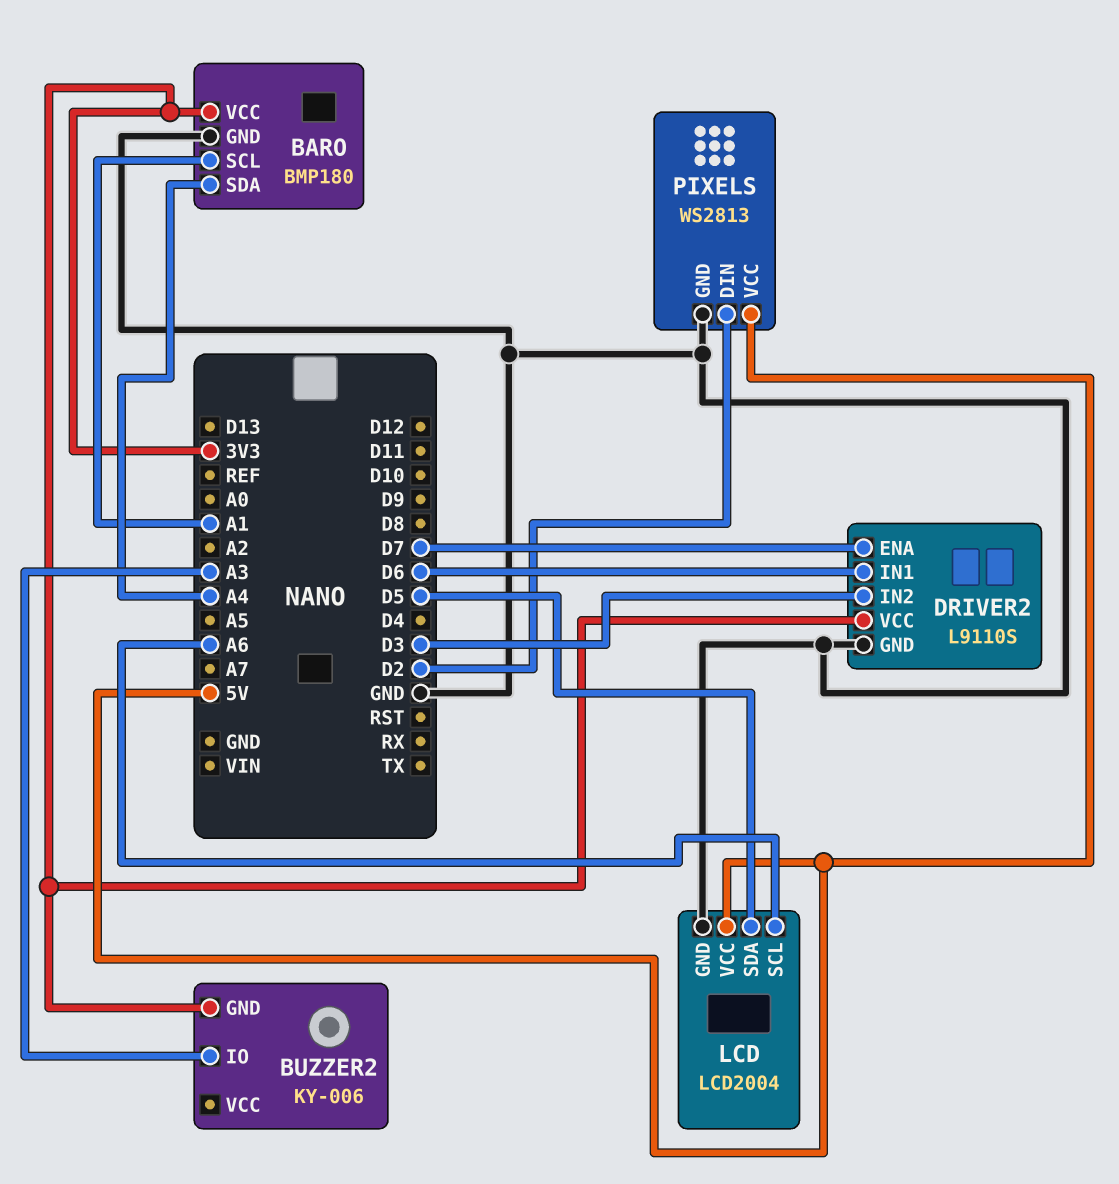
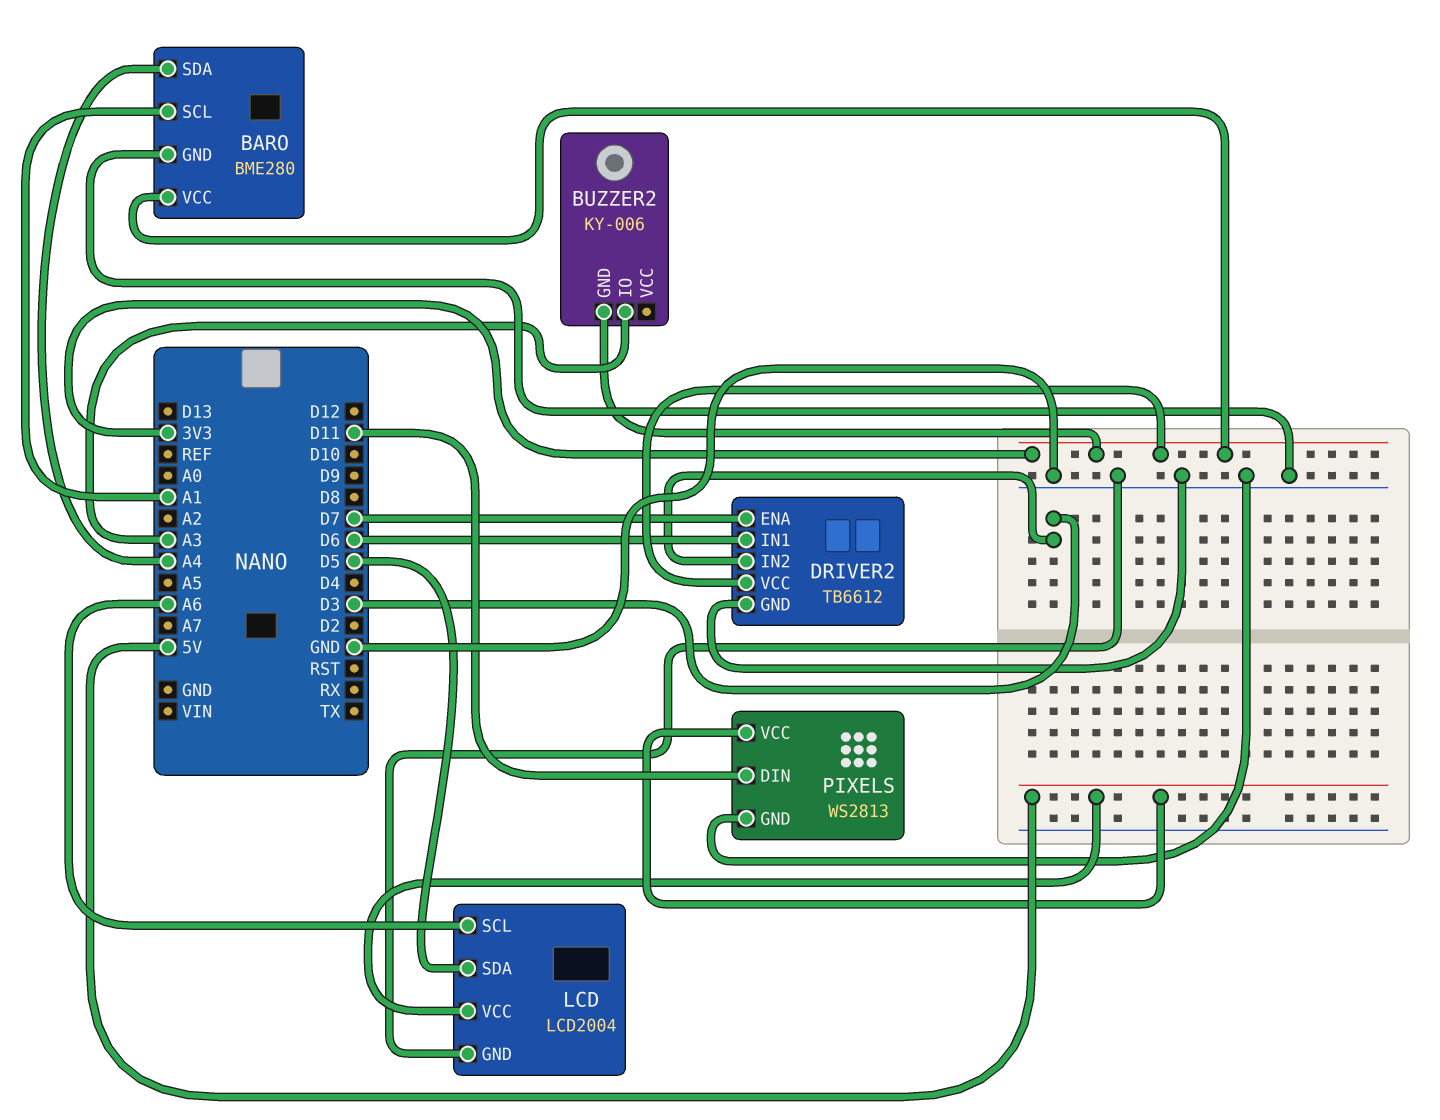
BARO: BMP180 -> BME280
DRIVER2: L9110S -> TB6612
PIXELS pin DIN: D2 -> D11

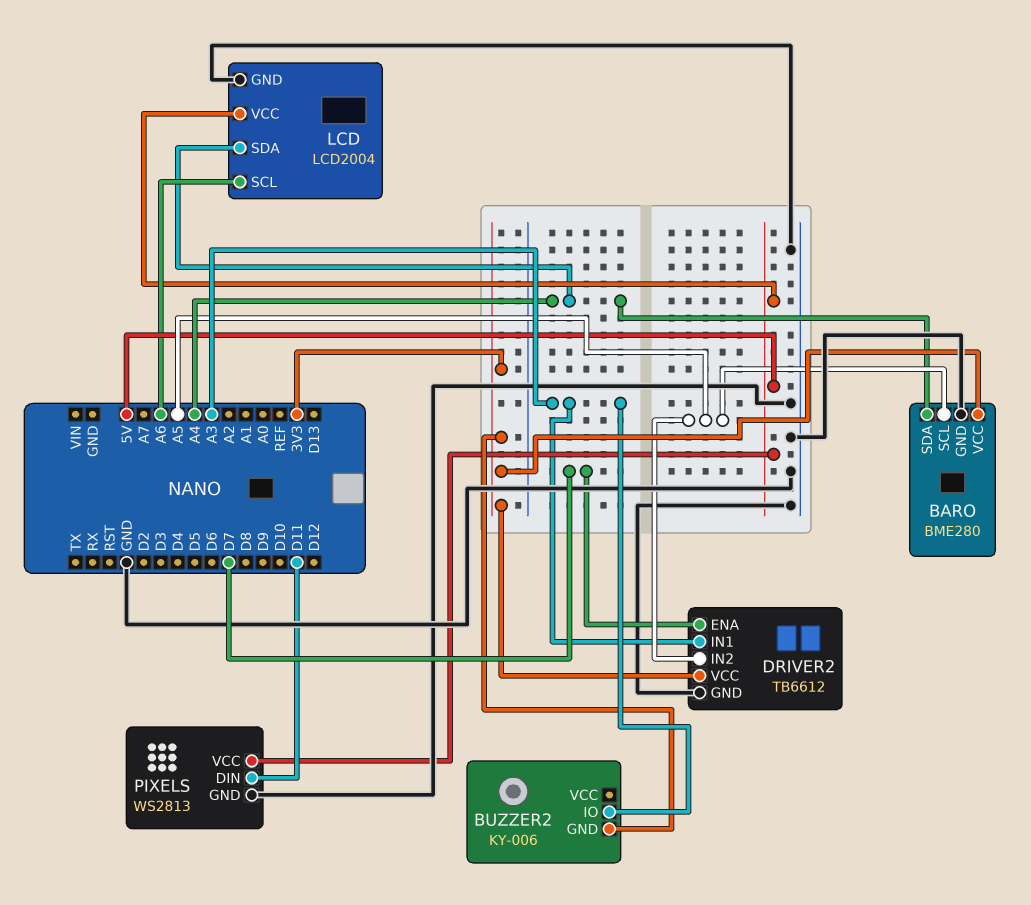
BARO pin SCL: A1 -> A5
DRIVER2 pin IN1: D6 -> A3
DRIVER2 pin IN2: D3 -> A5
LCD pin SDA: D5 -> A4

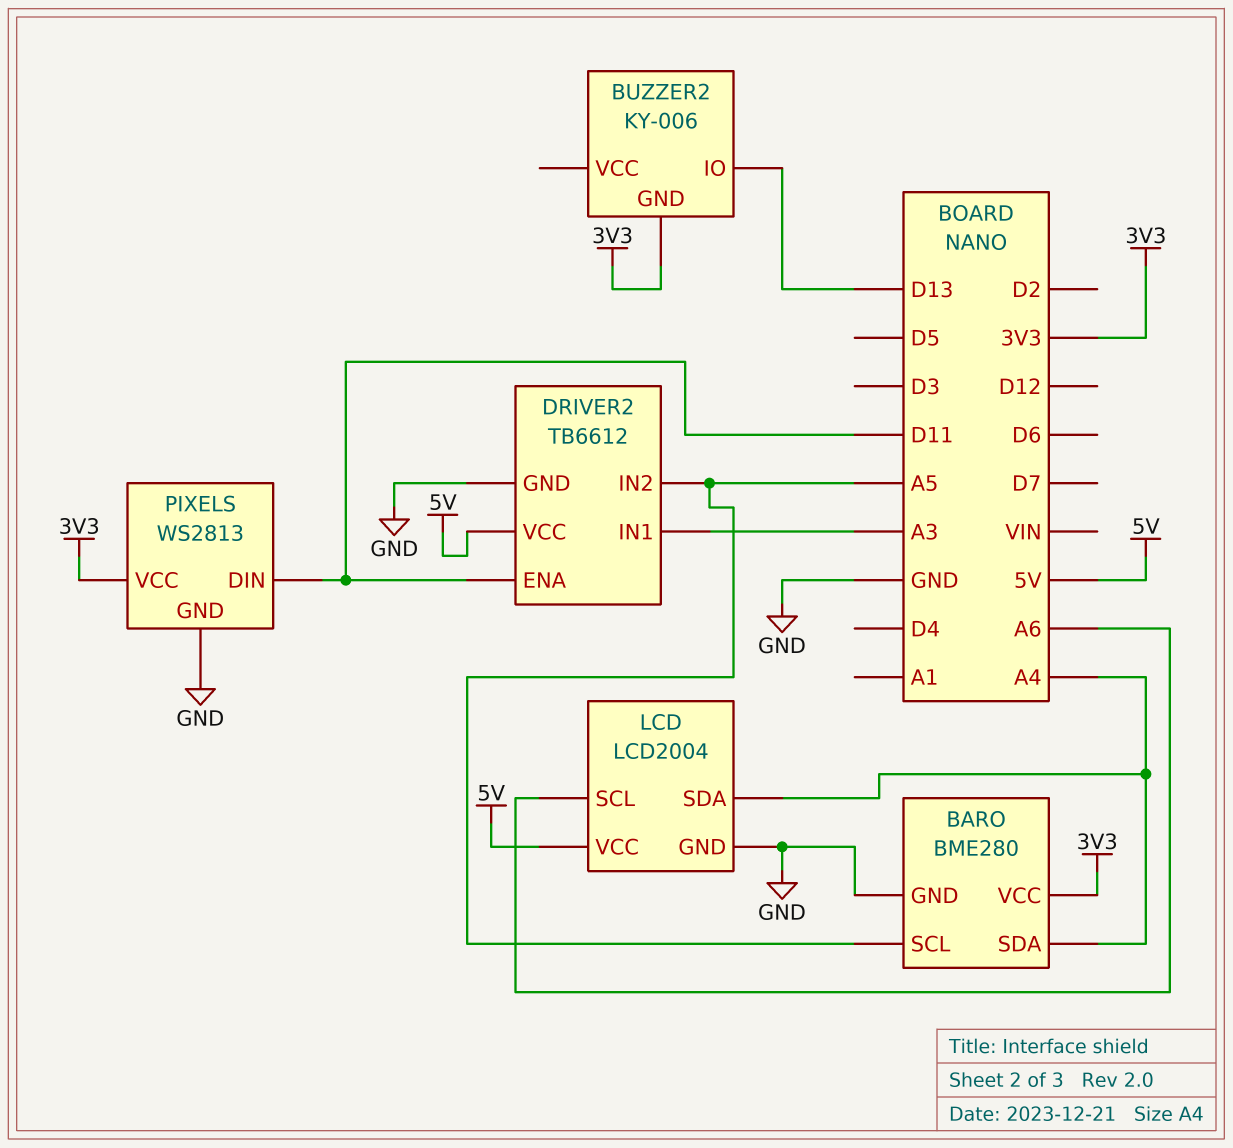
BUZZER2 pin IO: A3 -> D13
DRIVER2 pin ENA: D7 -> D11
DRIVER2 pin VCC: 3V3 -> 5V
PIXELS pin VCC: 5V -> 3V3

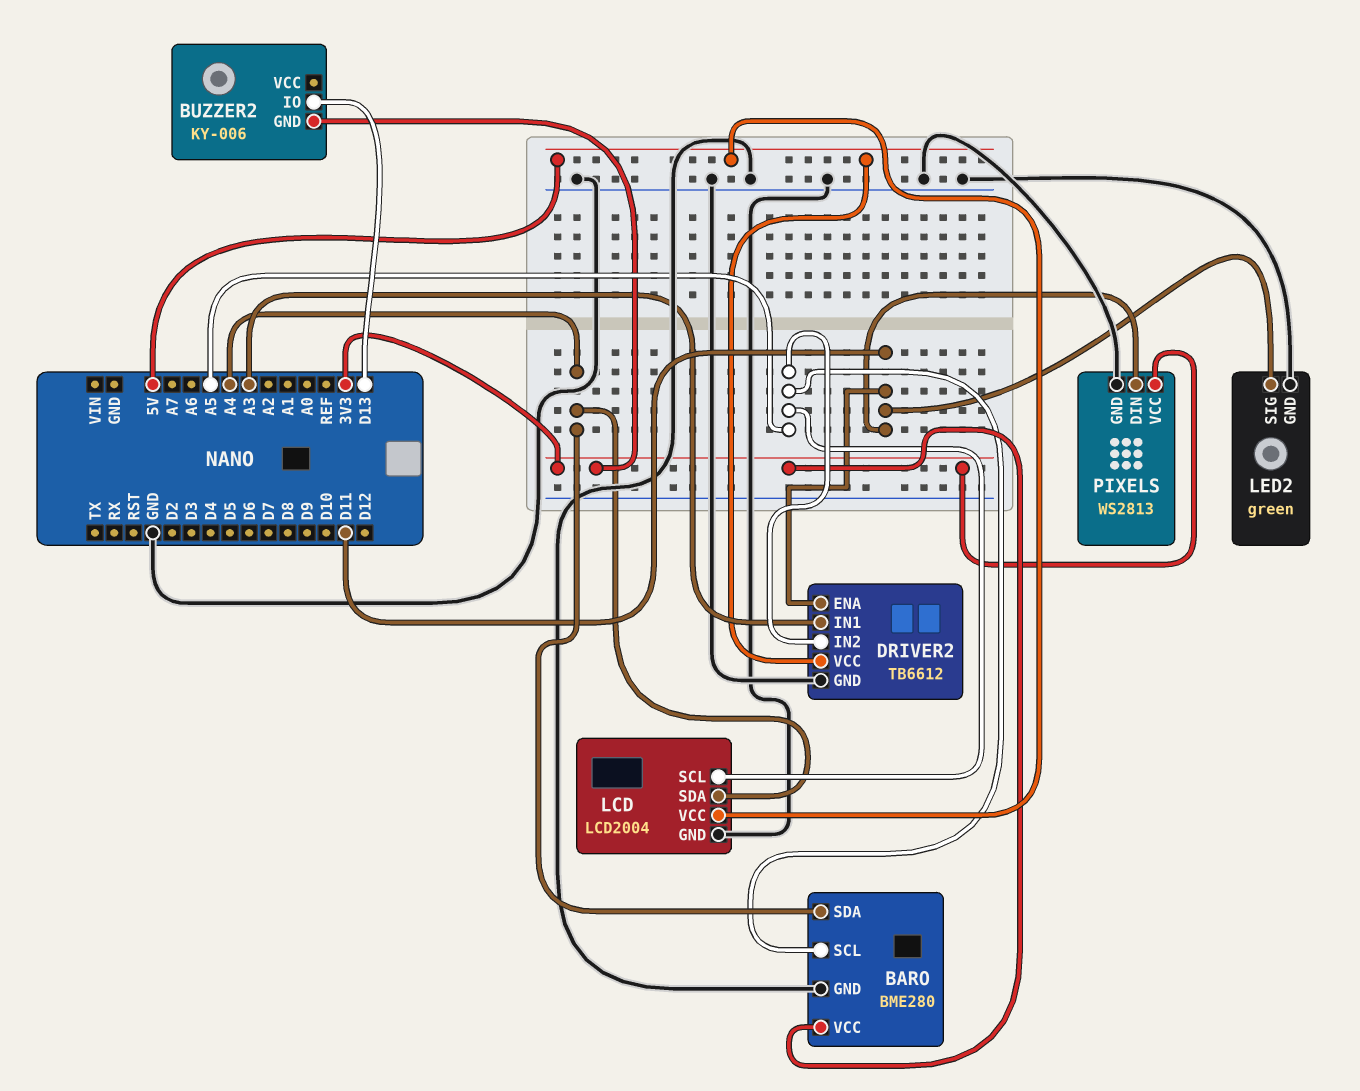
LCD pin SCL: A6 -> A5
LED2: none -> green
LED2 pin GND: none -> GND
LED2 pin SIG: none -> D11

